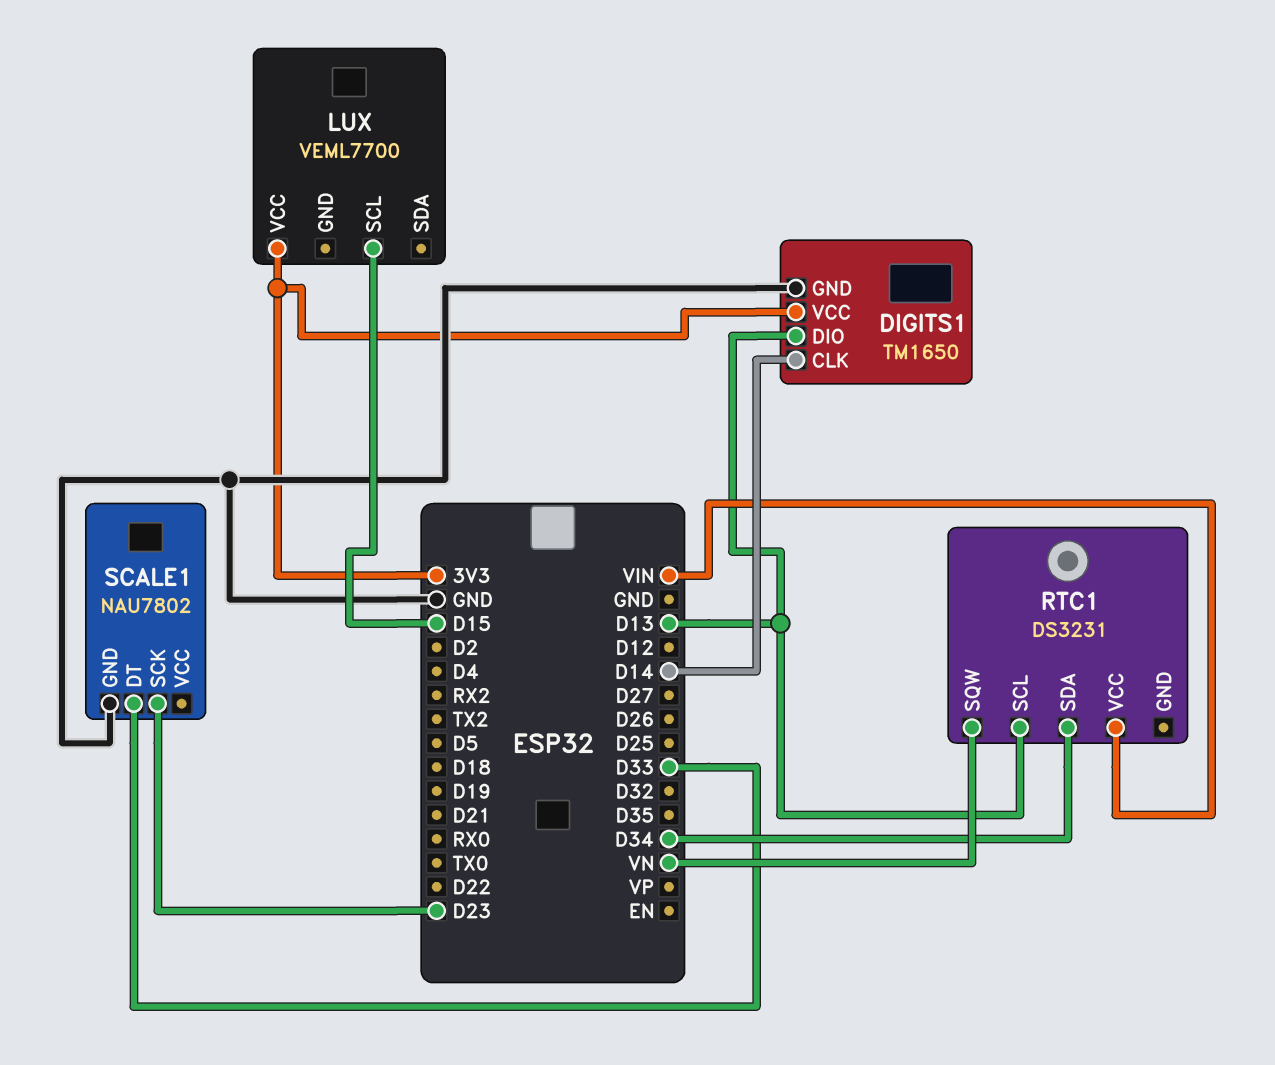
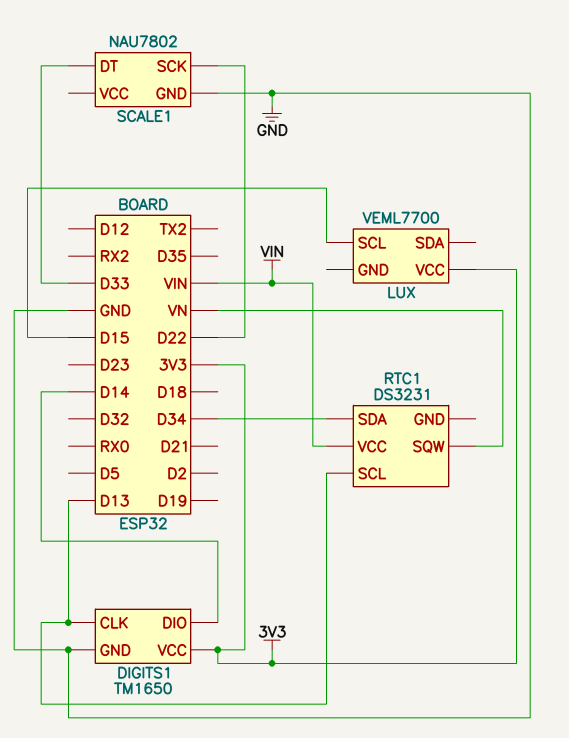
DIGITS1 pin CLK: D14 -> D13
DIGITS1 pin DIO: D13 -> D14
SCALE1 pin SCK: D23 -> D22

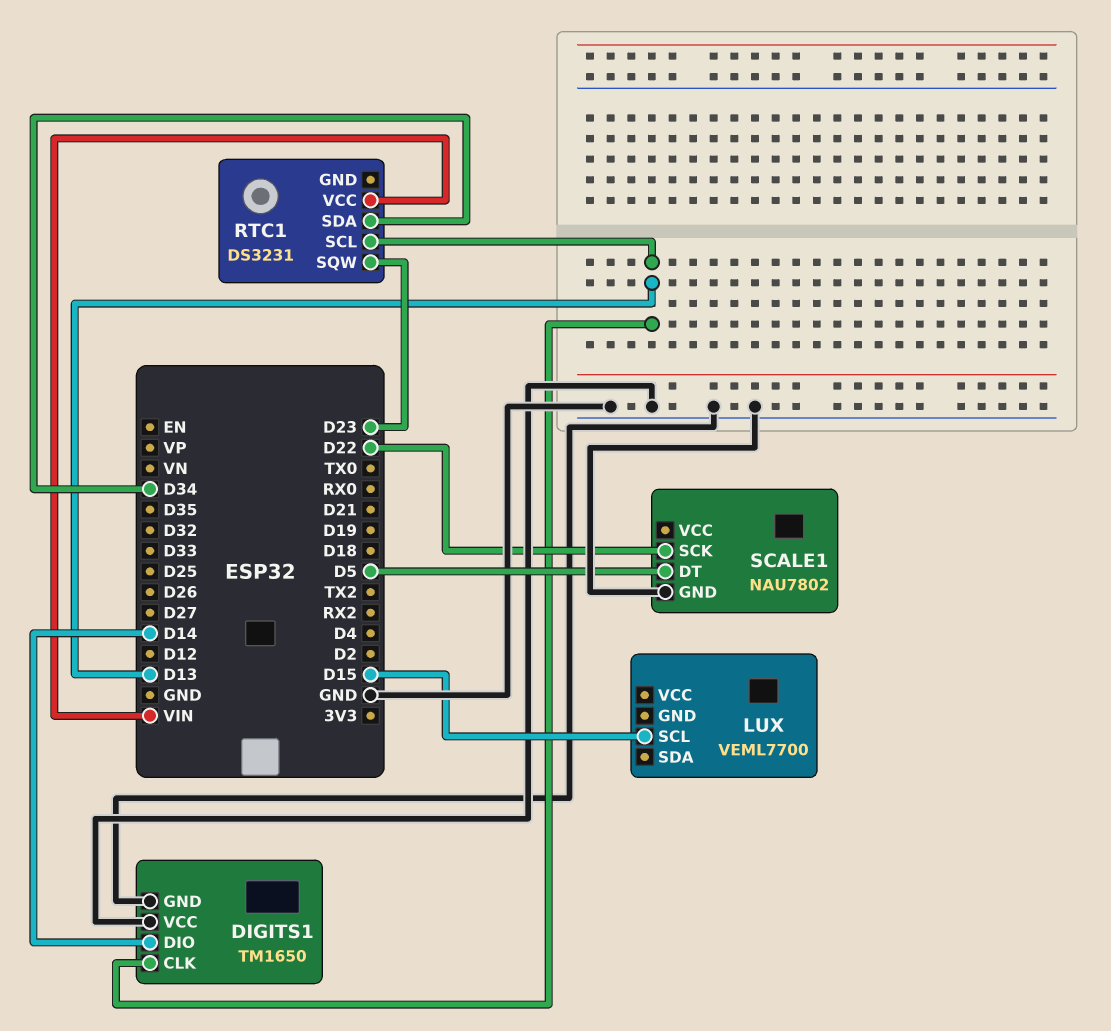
DIGITS1 pin VCC: 3V3 -> GND
LUX pin VCC: 3V3 -> none
RTC1 pin SQW: VN -> D23
SCALE1 pin DT: D33 -> D5

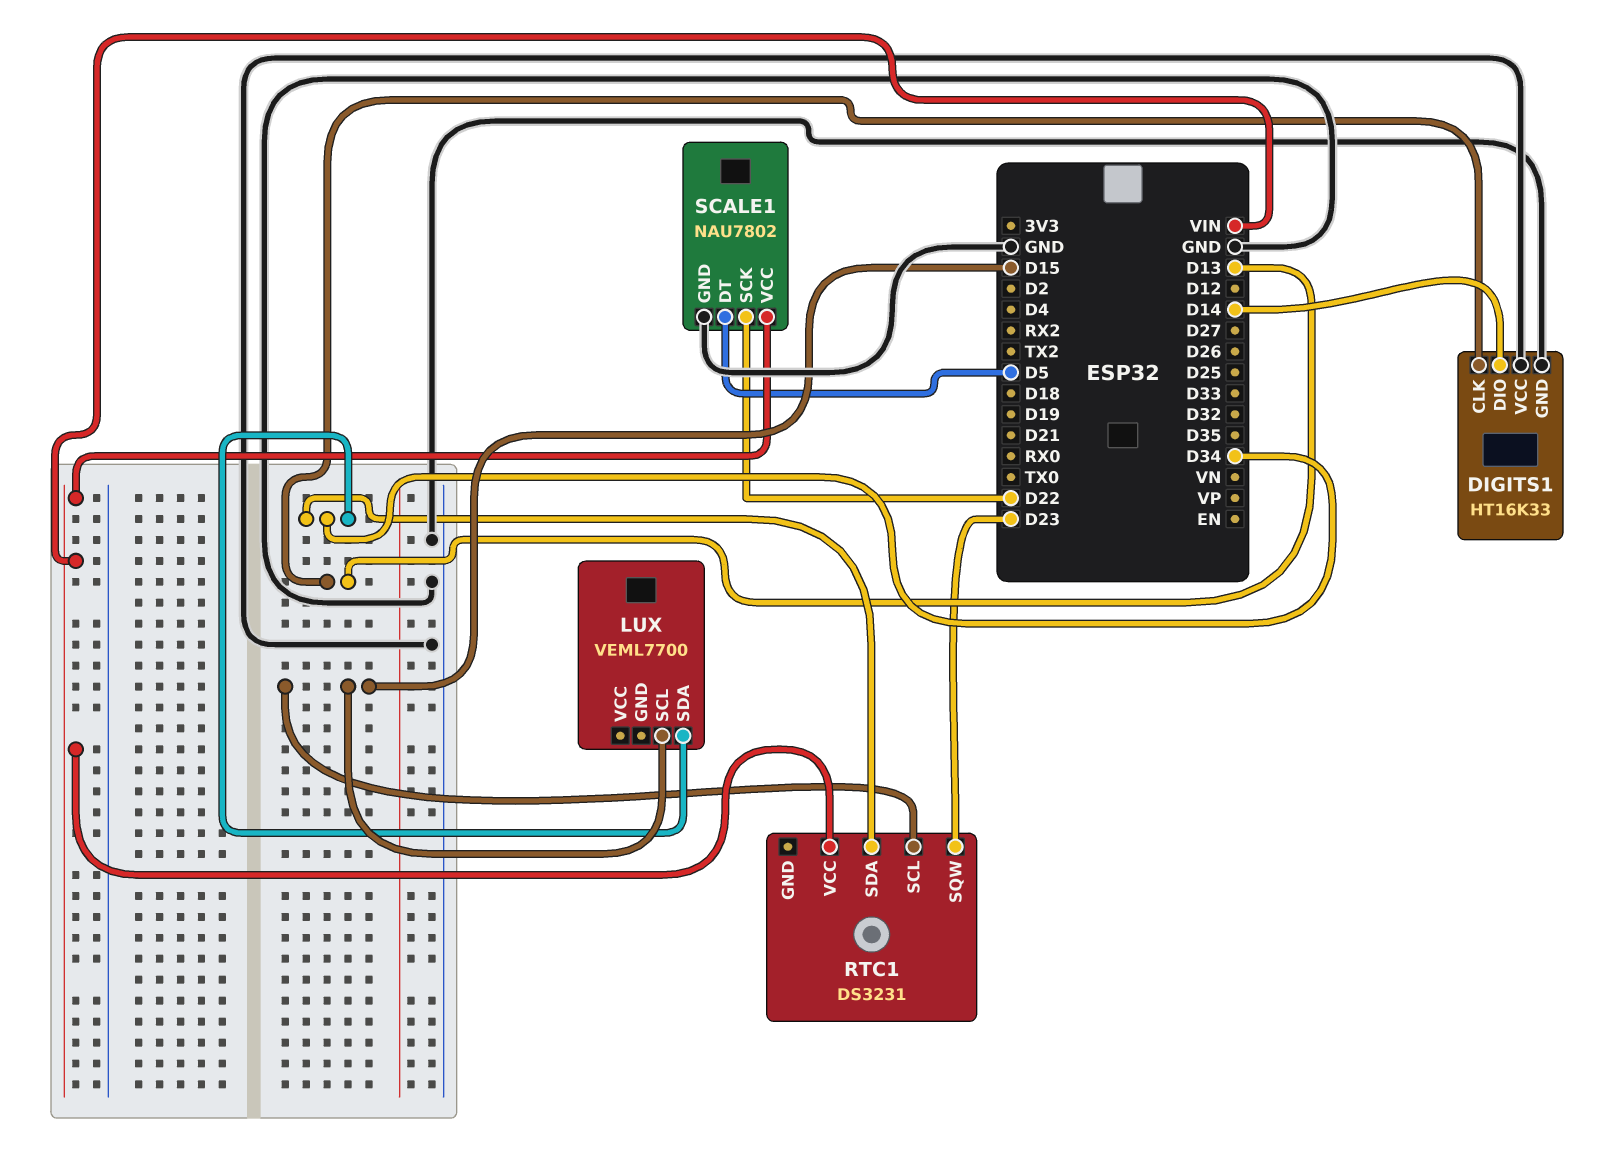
DIGITS1: TM1650 -> HT16K33
LUX pin SDA: none -> D34
RTC1 pin SCL: D13 -> D15
SCALE1 pin VCC: none -> VIN

